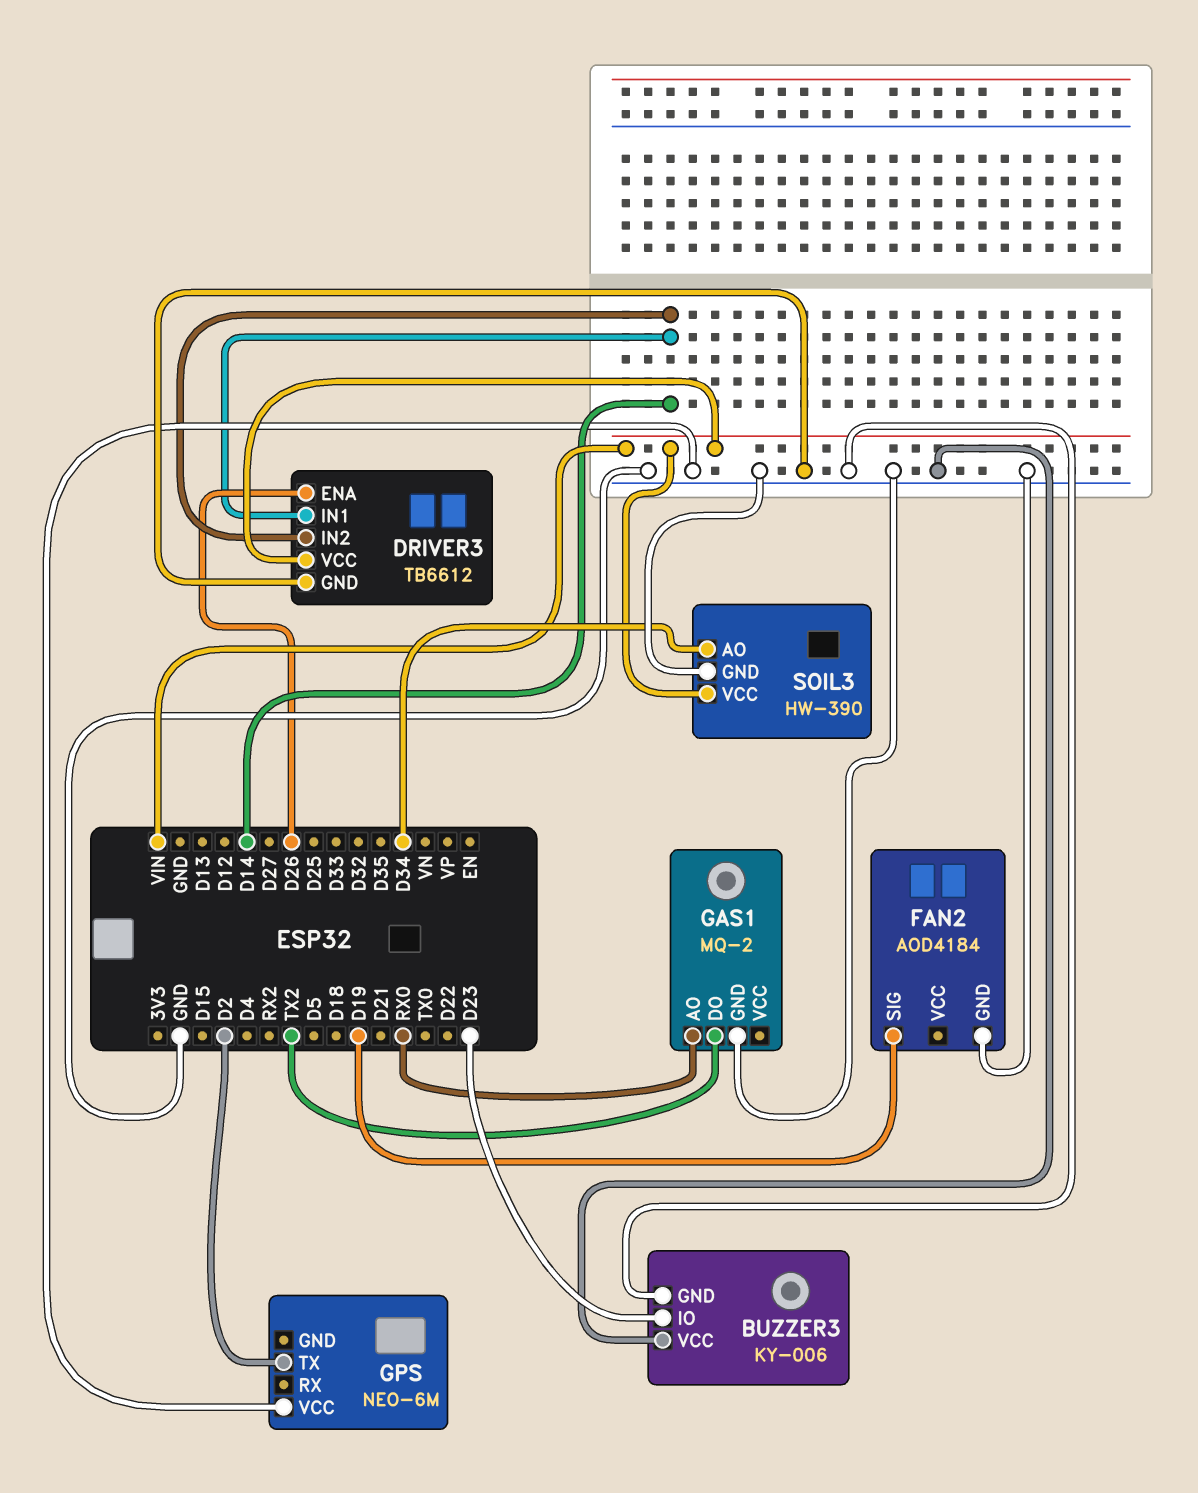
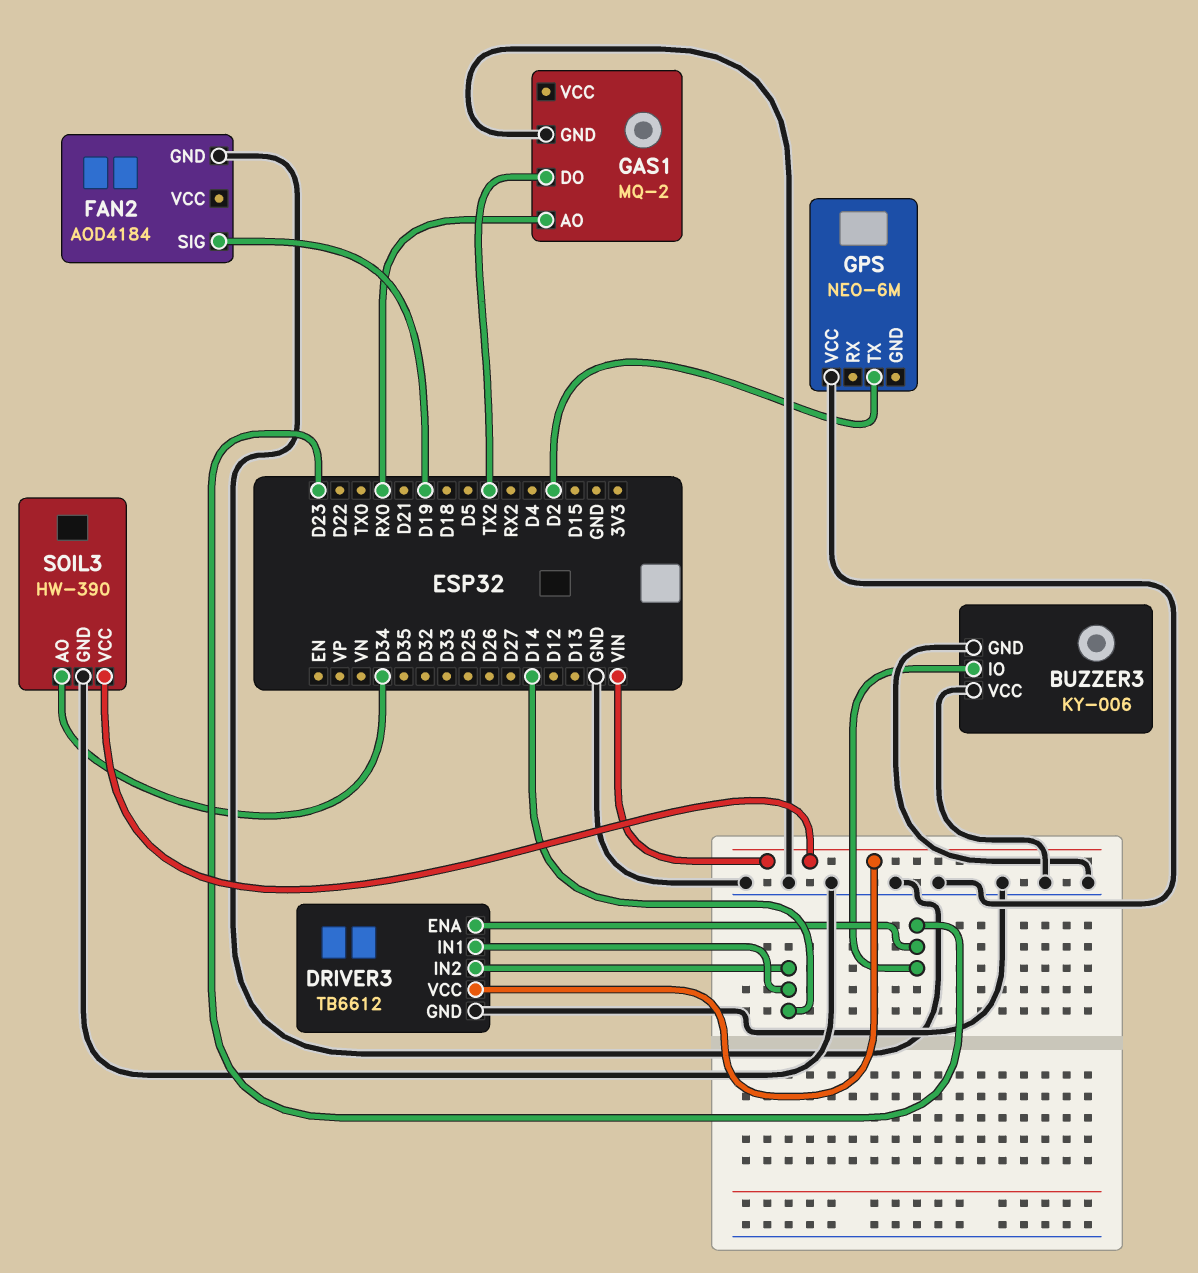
DRIVER3 pin ENA: D26 -> D23

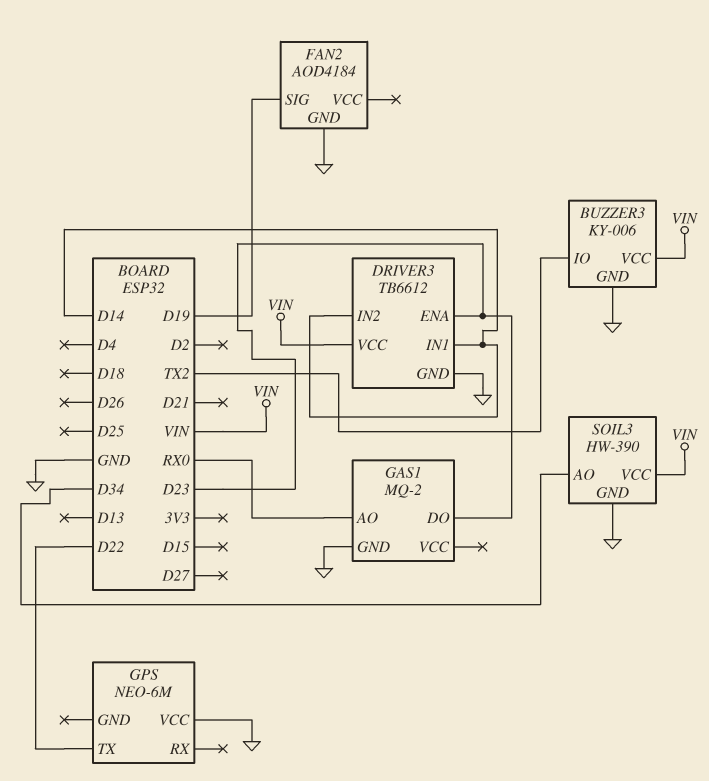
BUZZER3 pin IO: D23 -> TX2
BUZZER3 pin VCC: GND -> VIN
GAS1 pin DO: TX2 -> D23
GPS pin TX: D2 -> D22

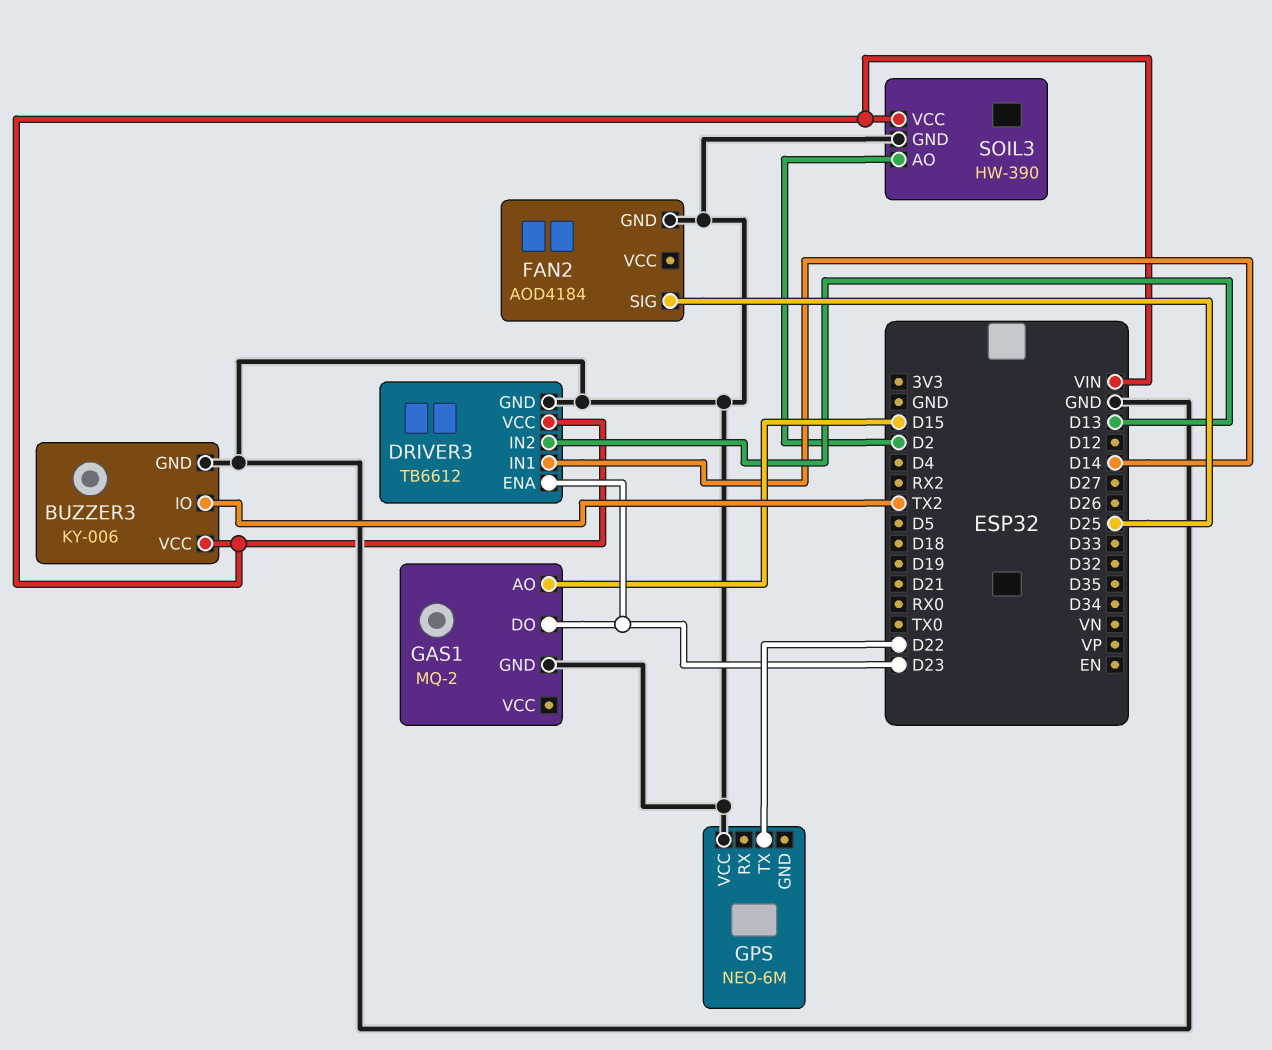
DRIVER3 pin IN2: D14 -> D13
FAN2 pin SIG: D19 -> D25
GAS1 pin AO: RX0 -> D15
SOIL3 pin AO: D34 -> D2

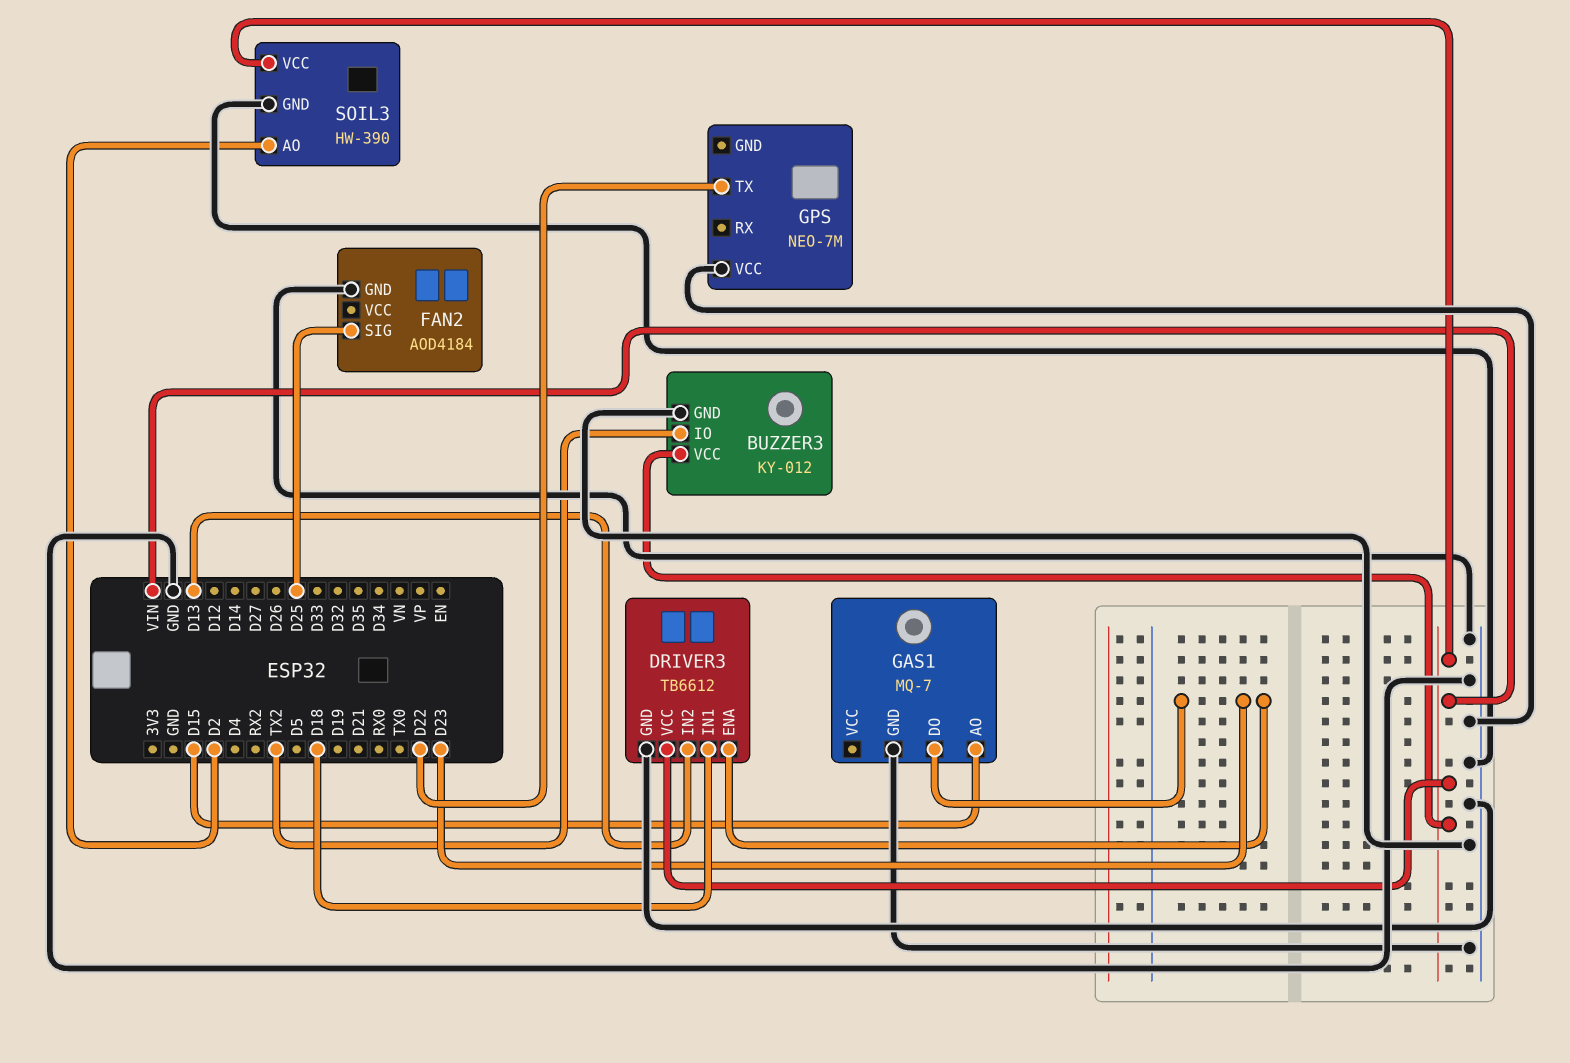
BUZZER3: KY-006 -> KY-012
DRIVER3 pin IN1: D14 -> D18
GAS1: MQ-2 -> MQ-7
GPS: NEO-6M -> NEO-7M

